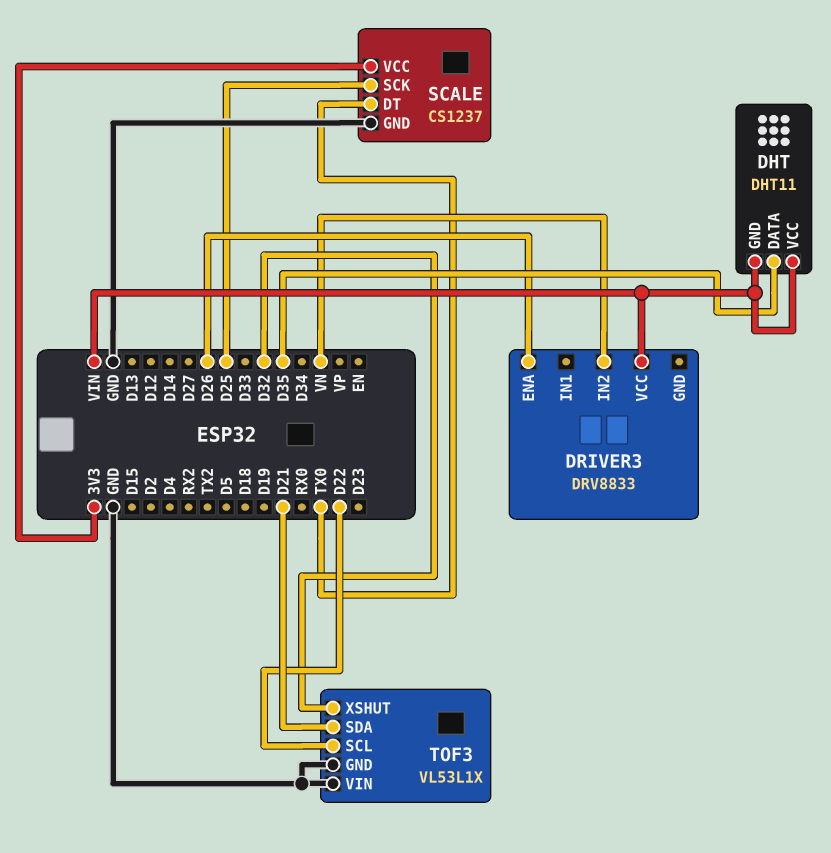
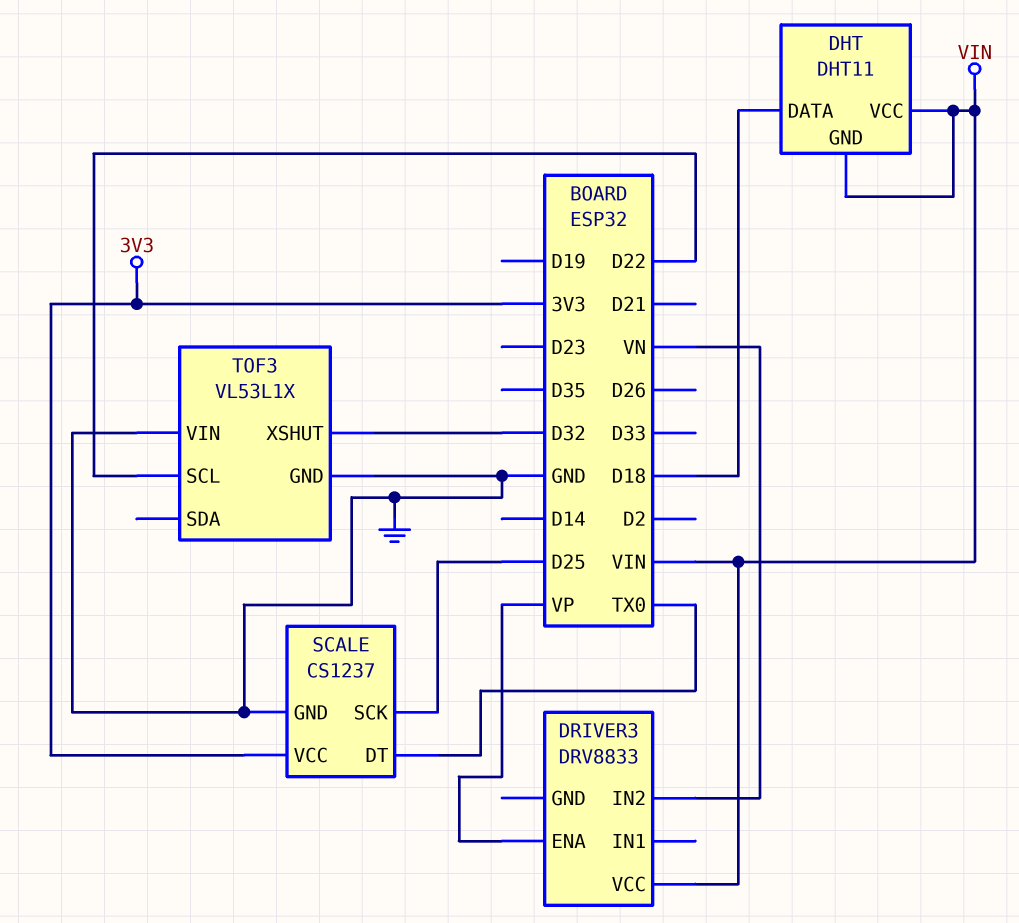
DHT pin DATA: D35 -> D18
DRIVER3 pin ENA: D26 -> VP
TOF3 pin SDA: D21 -> none

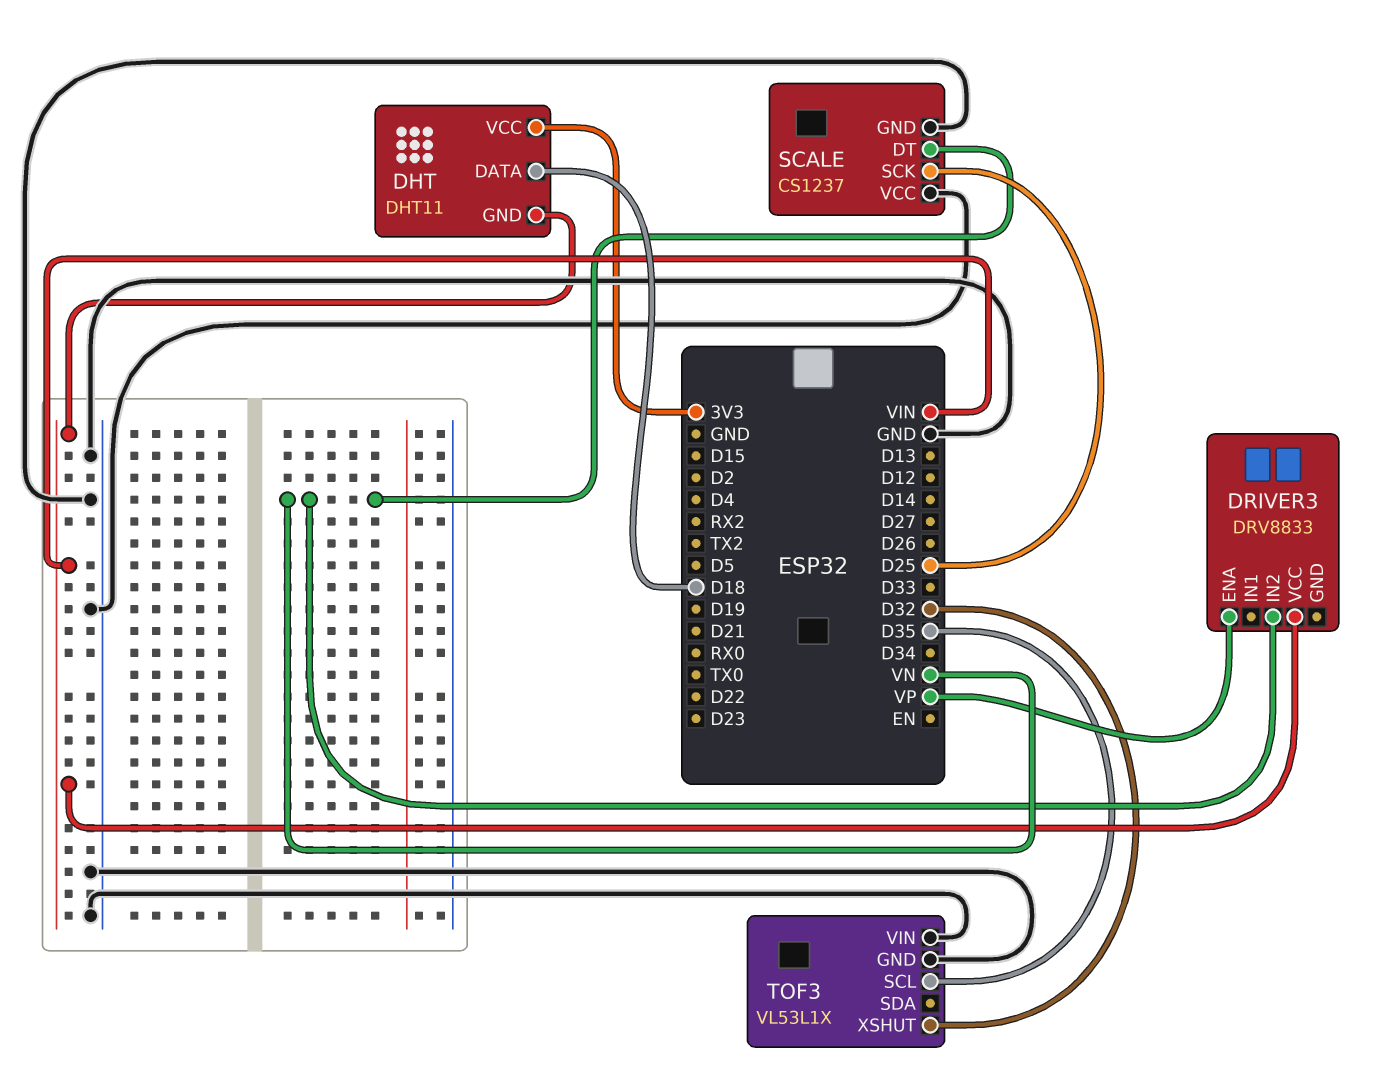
DHT pin VCC: VIN -> 3V3
SCALE pin DT: TX0 -> VN
SCALE pin VCC: 3V3 -> GND
TOF3 pin SCL: D22 -> D35

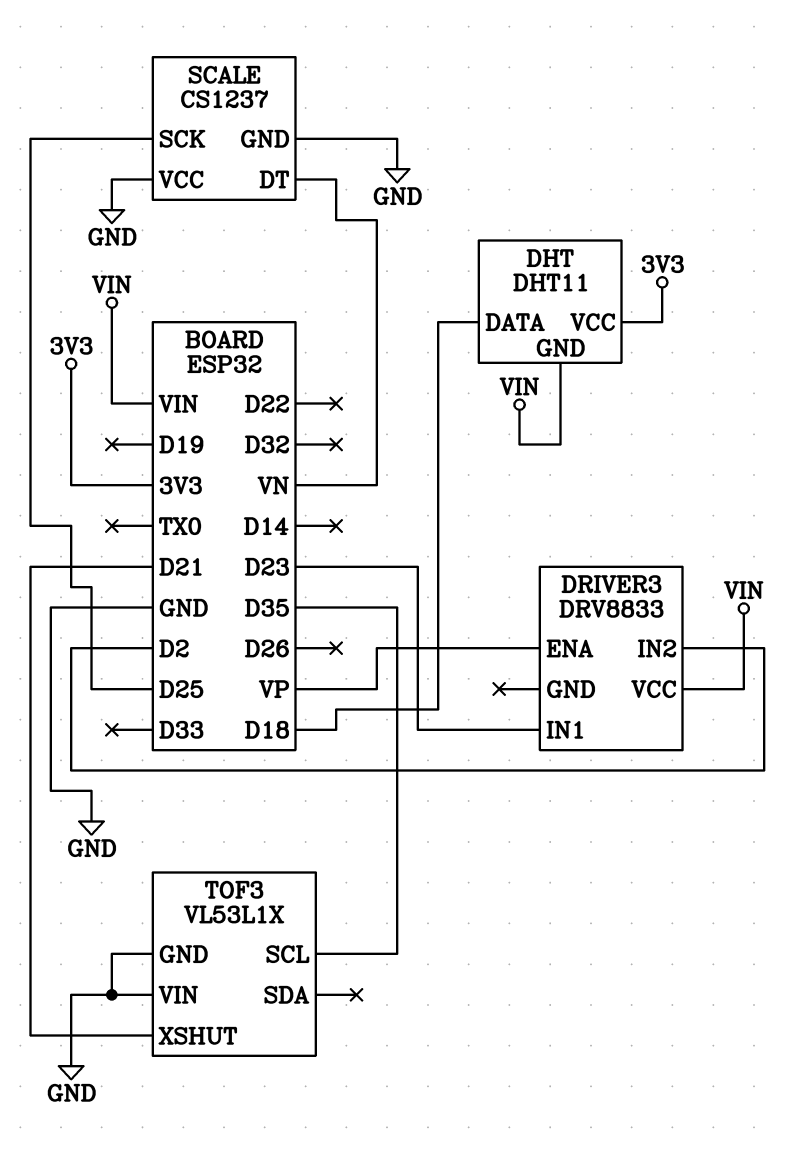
DRIVER3 pin IN1: none -> D23
DRIVER3 pin IN2: VN -> D2
TOF3 pin XSHUT: D32 -> D21

